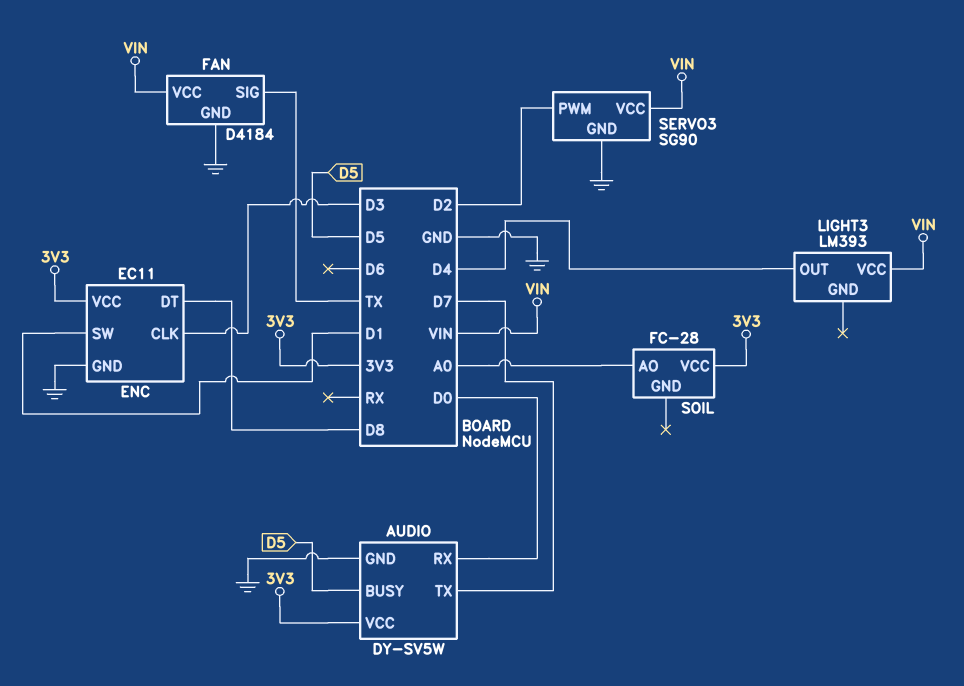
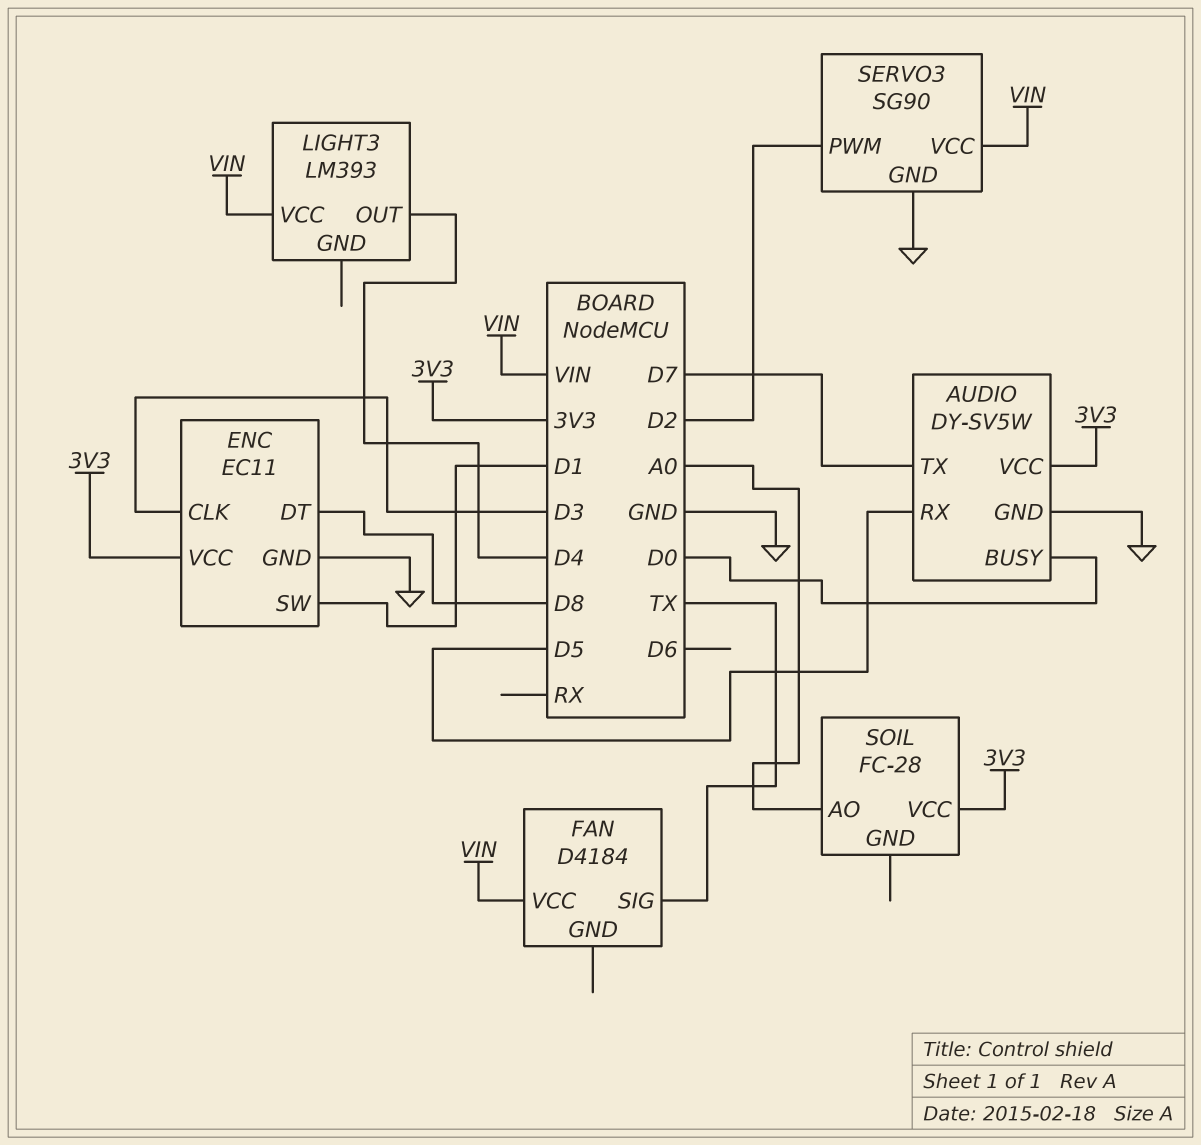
AUDIO pin BUSY: D5 -> D0
AUDIO pin RX: D0 -> D5
FAN pin GND: GND -> none

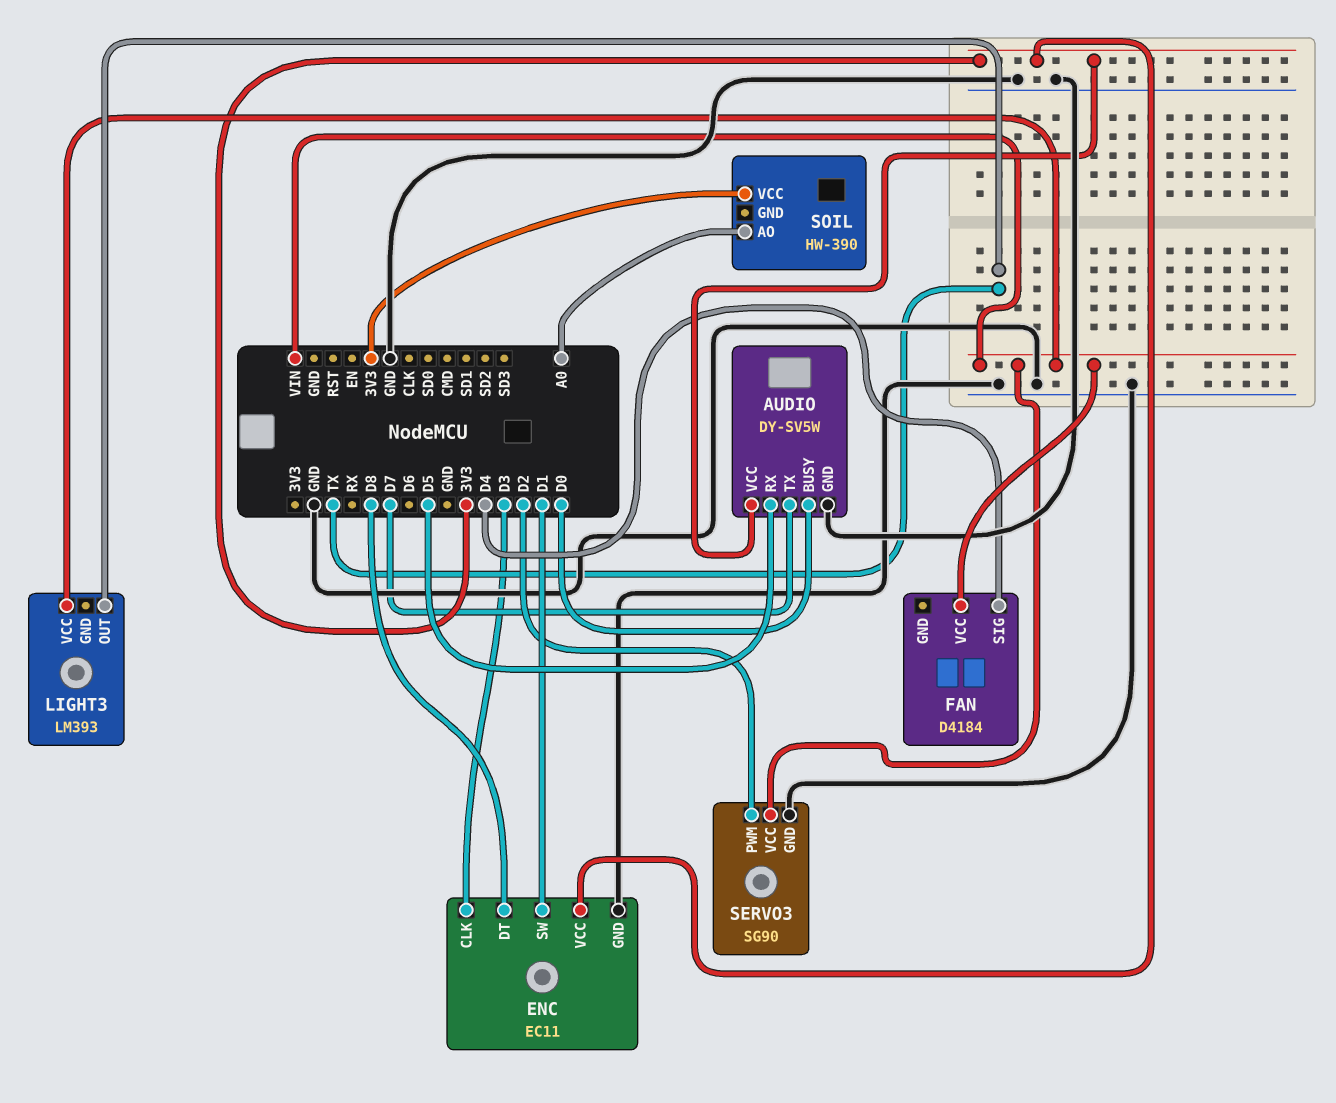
FAN pin SIG: TX -> D4
LIGHT3 pin OUT: D4 -> TX
SOIL: FC-28 -> HW-390

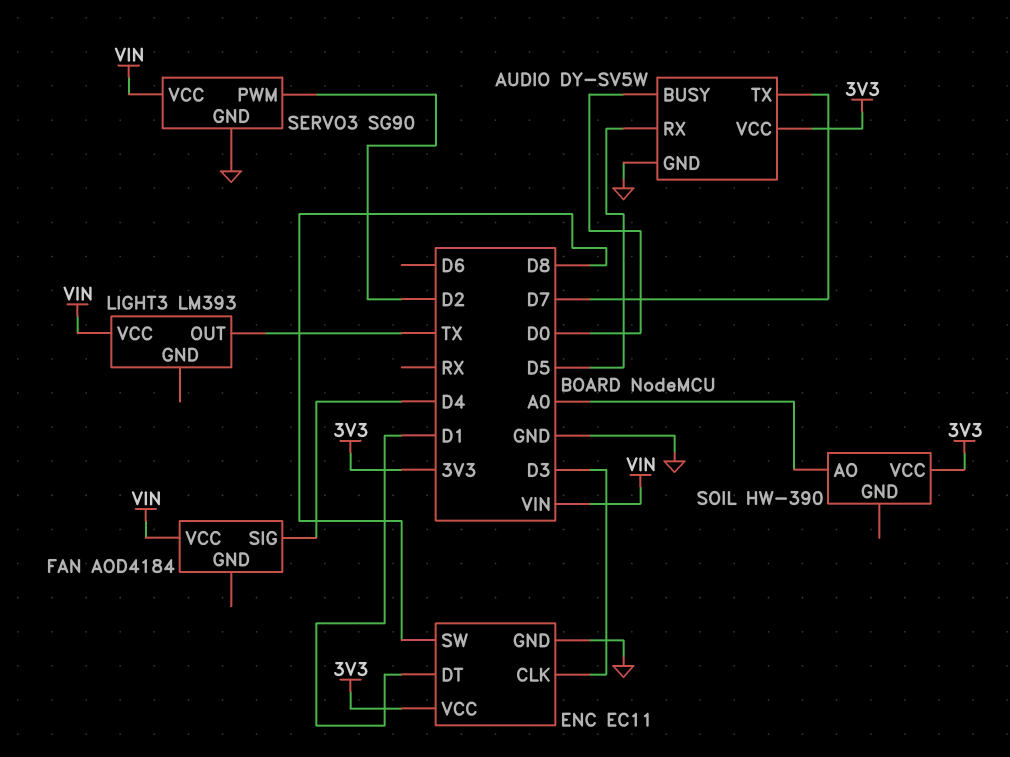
ENC pin DT: D8 -> D1
ENC pin SW: D1 -> D8
FAN: D4184 -> AOD4184

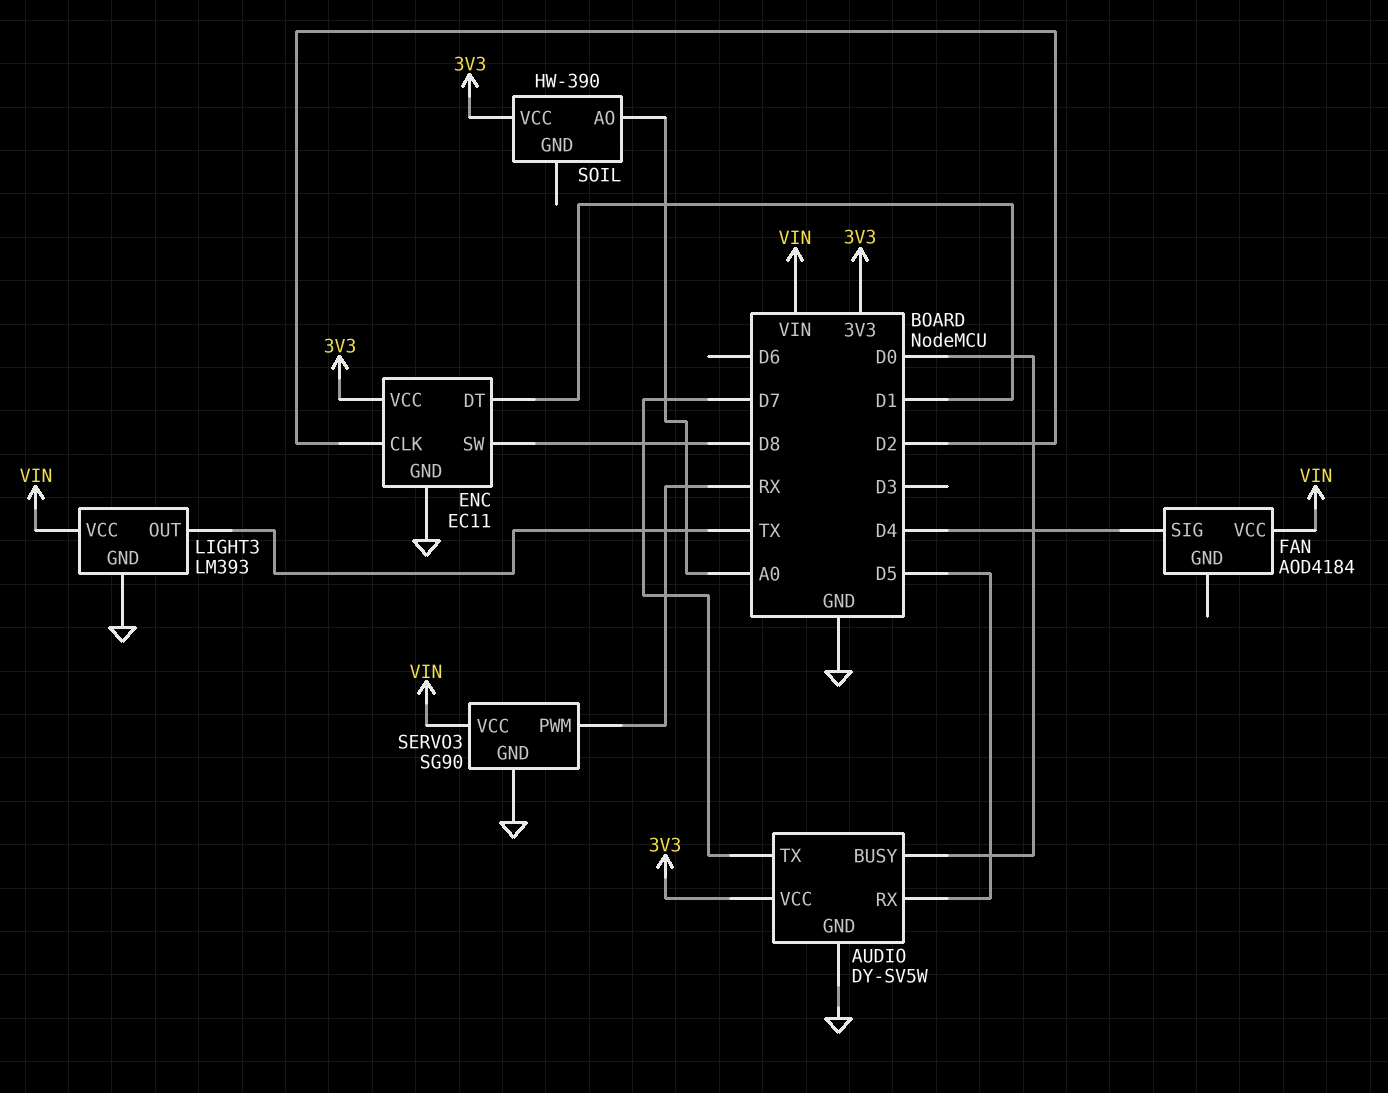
ENC pin CLK: D3 -> D2
LIGHT3 pin GND: none -> GND
SERVO3 pin PWM: D2 -> RX

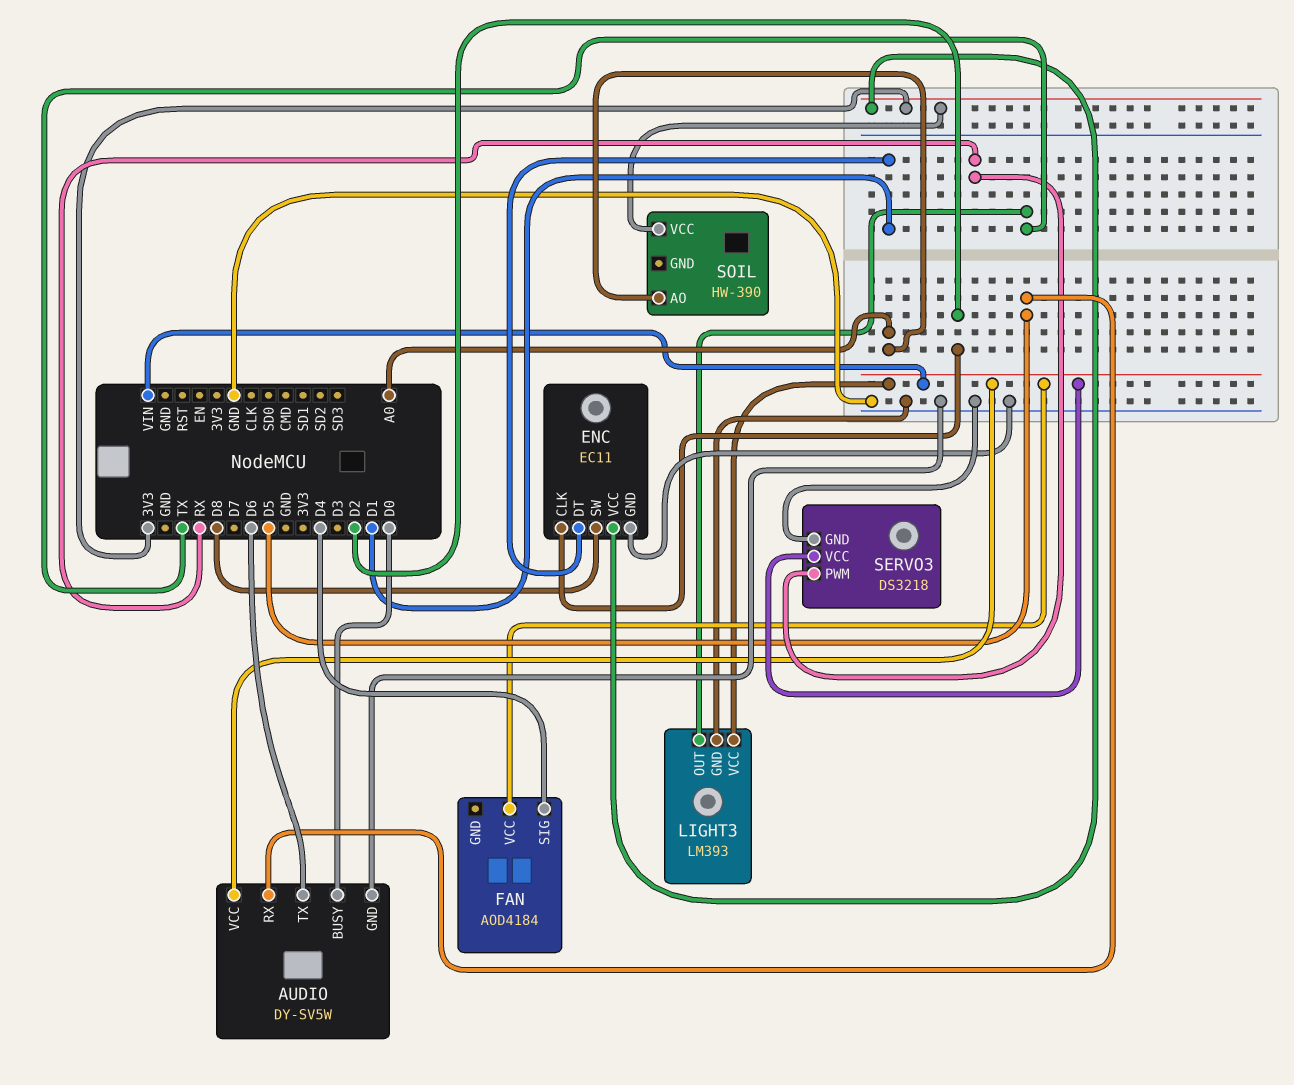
AUDIO pin TX: D7 -> D6
AUDIO pin VCC: 3V3 -> VIN
SERVO3: SG90 -> DS3218

